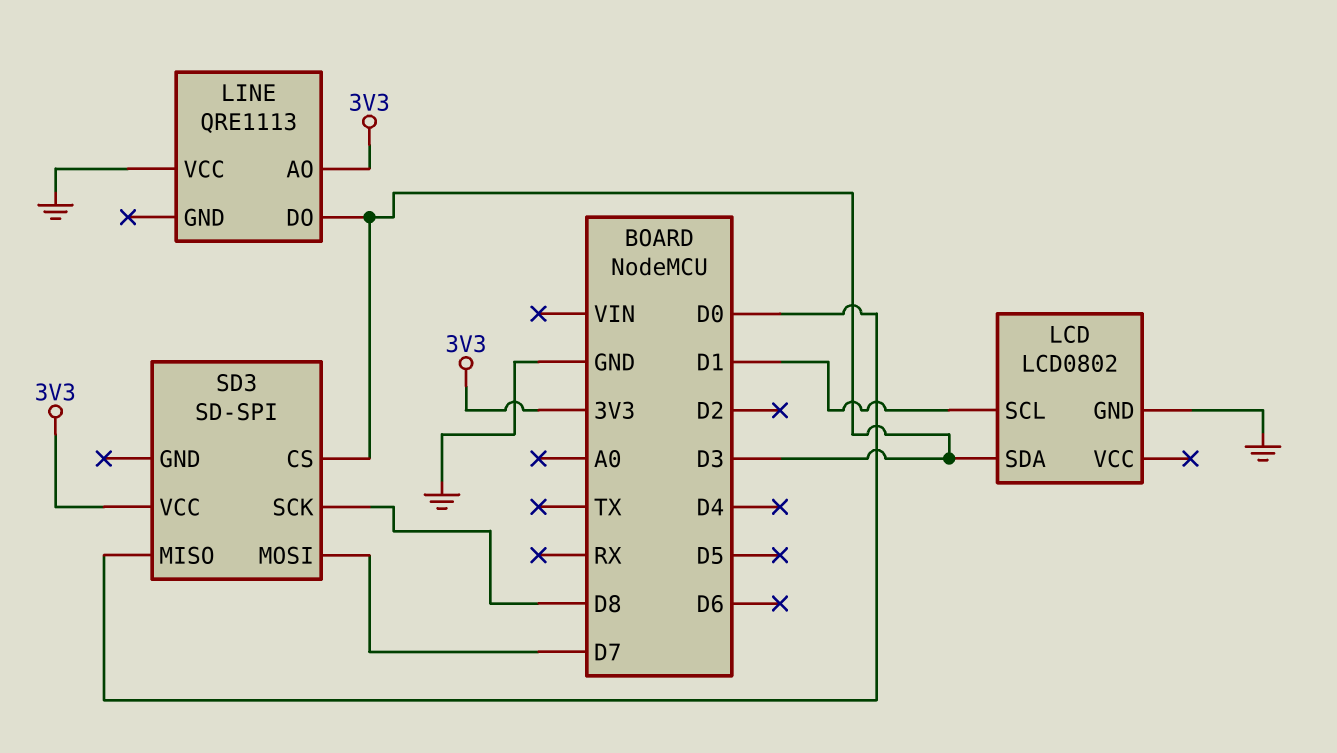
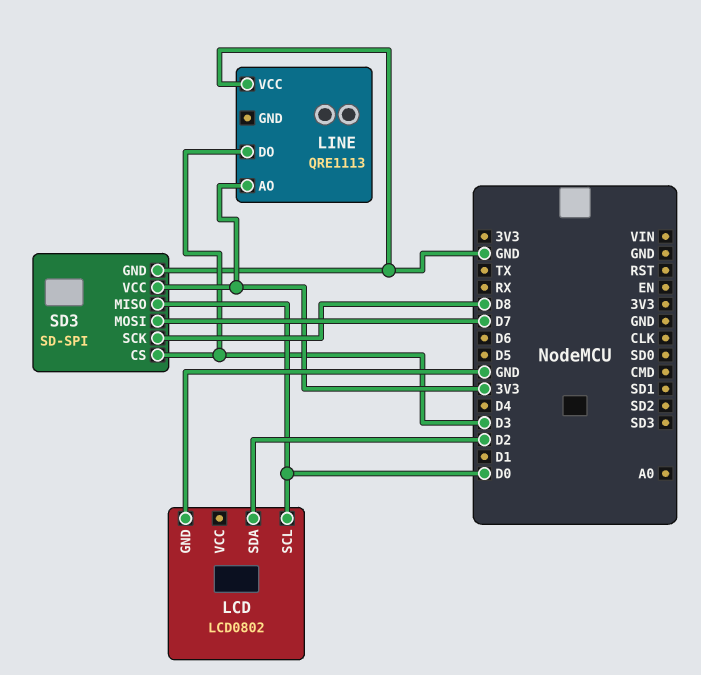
LCD pin SCL: D1 -> D0
LCD pin SDA: D3 -> D2
SD3 pin GND: none -> GND

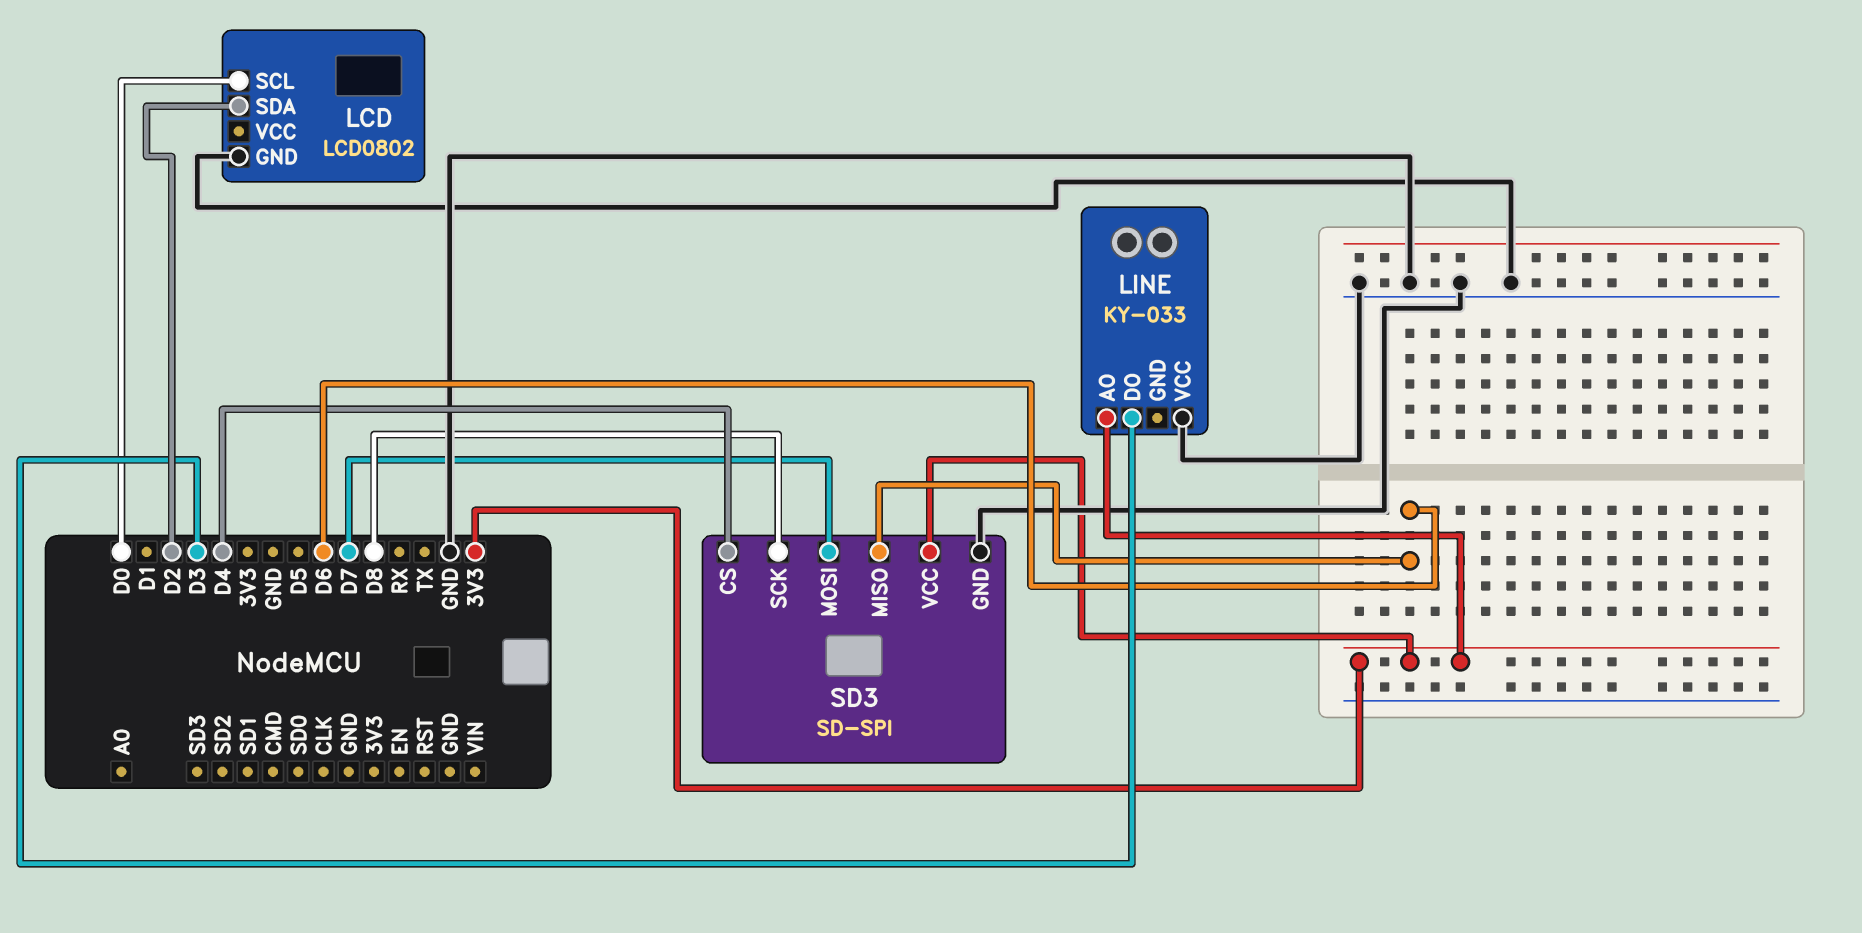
LINE: QRE1113 -> KY-033
SD3 pin CS: D3 -> D4
SD3 pin MISO: D0 -> D6

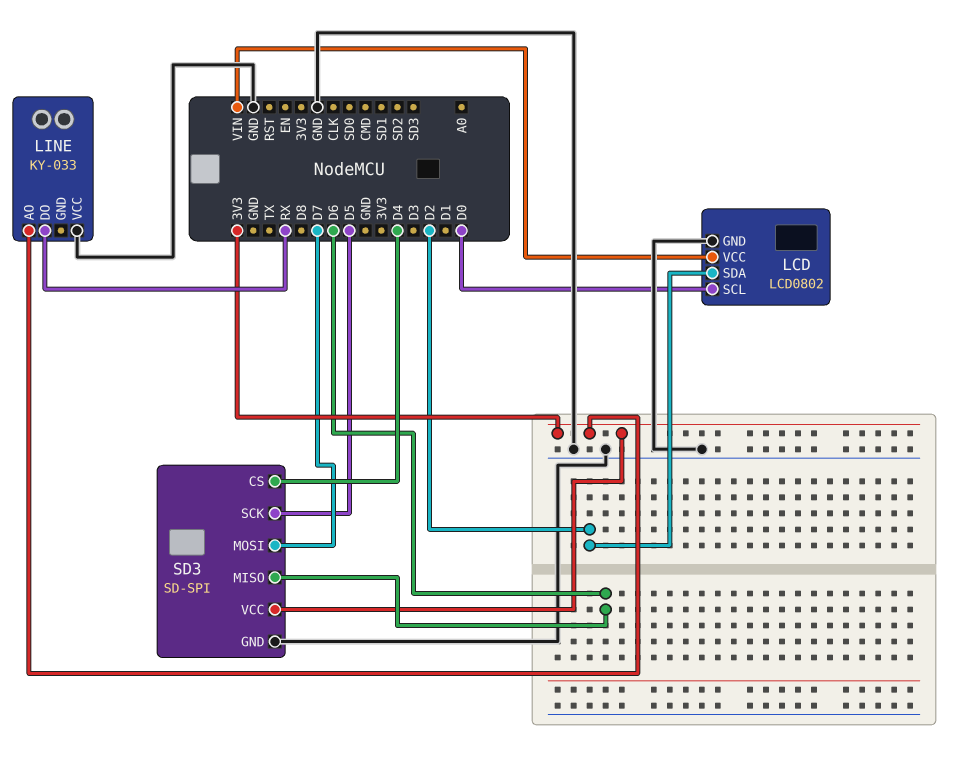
LCD pin VCC: none -> VIN
LINE pin DO: D3 -> RX
SD3 pin SCK: D8 -> D5

